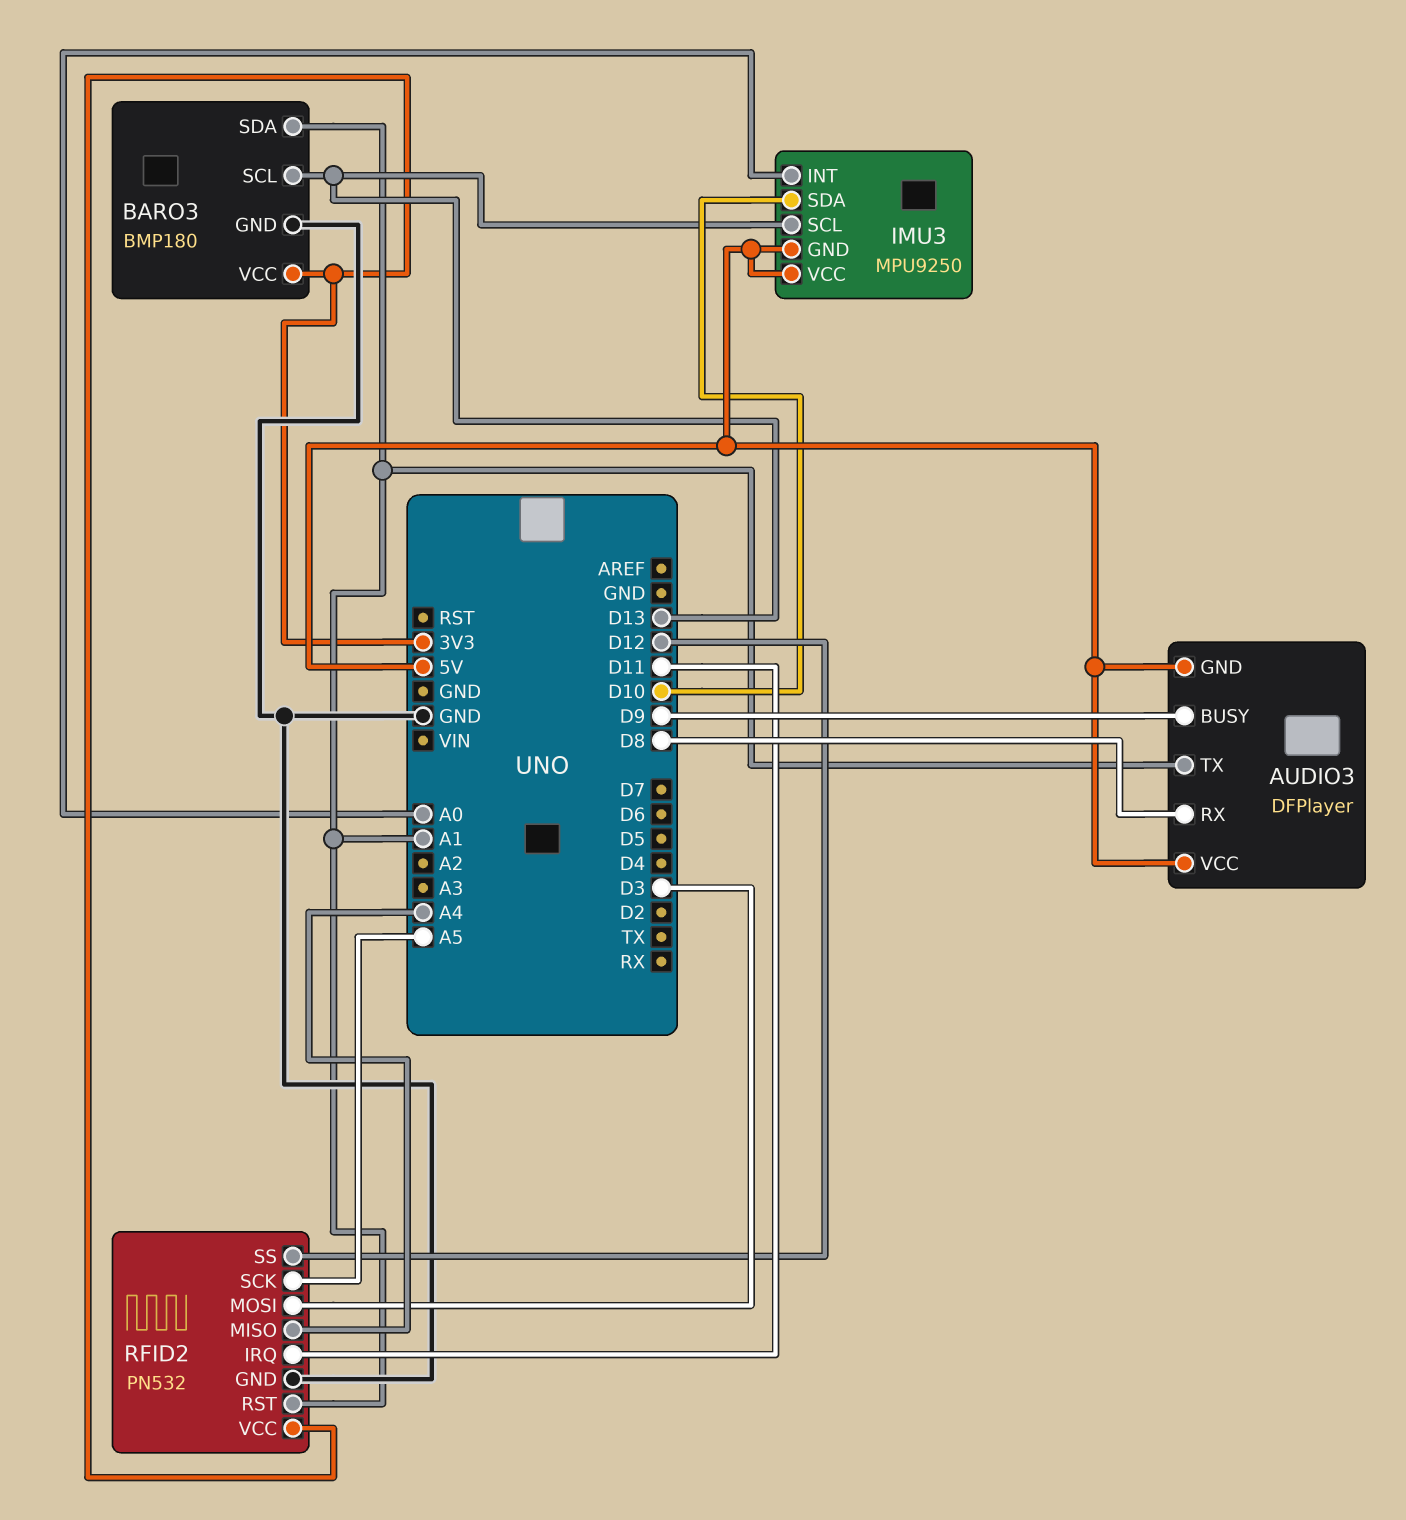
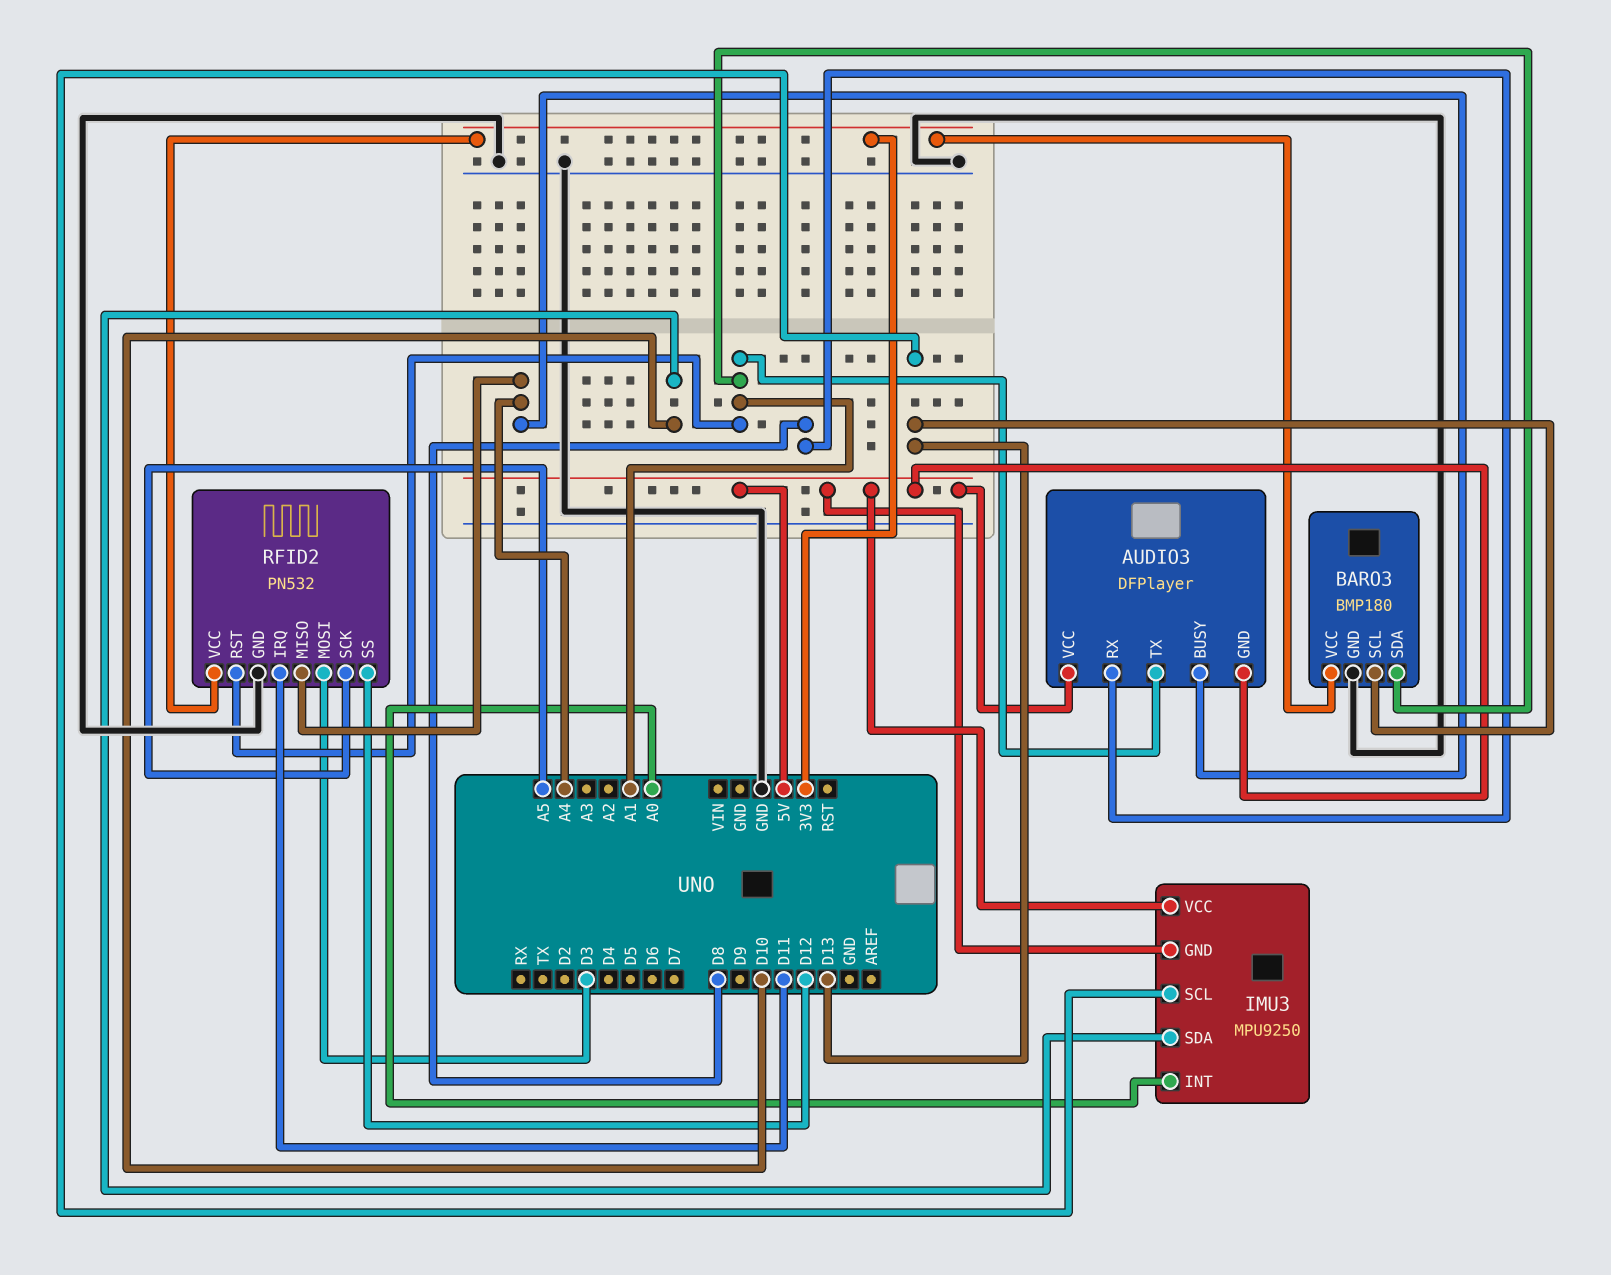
AUDIO3 pin BUSY: D9 -> A4

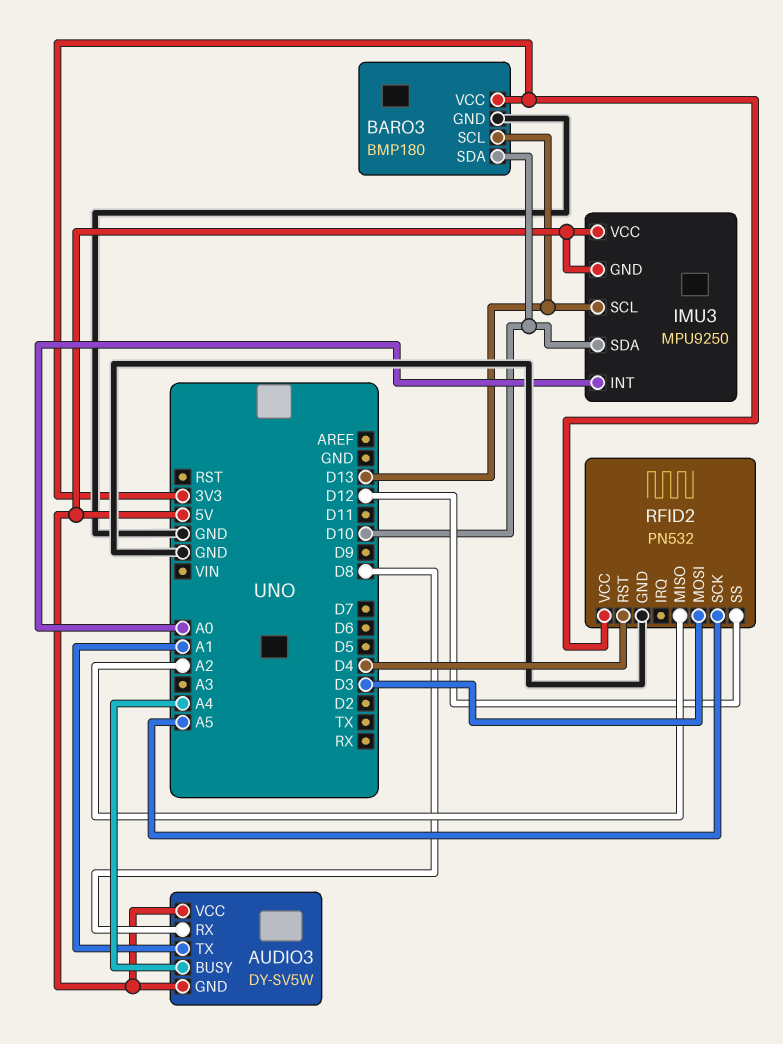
AUDIO3: DFPlayer -> DY-SV5W
BARO3 pin SDA: A1 -> D10
RFID2 pin IRQ: D11 -> none
RFID2 pin MISO: A4 -> A2
RFID2 pin RST: A1 -> D4

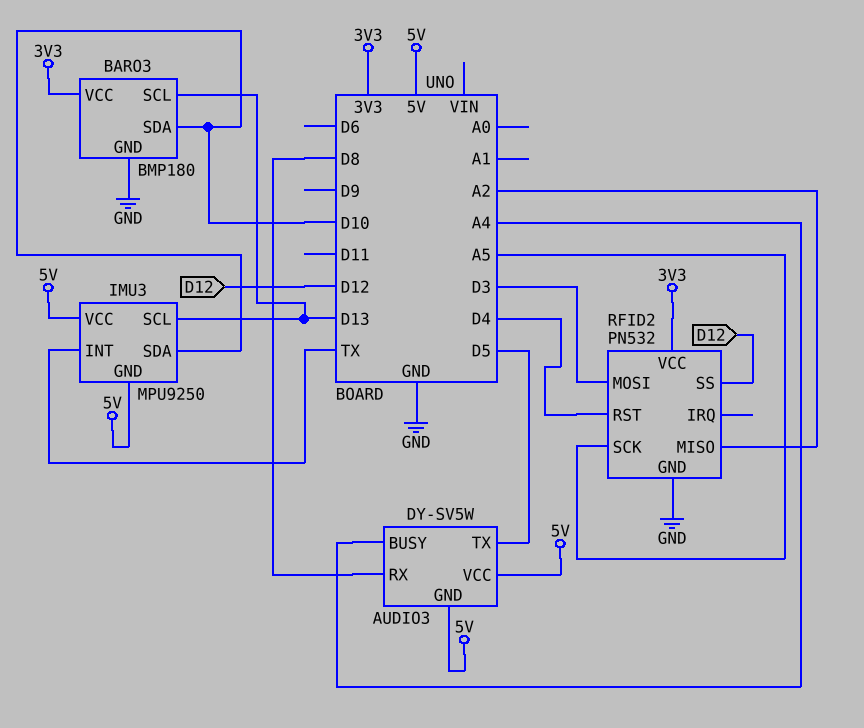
AUDIO3 pin TX: A1 -> D5
IMU3 pin INT: A0 -> TX

